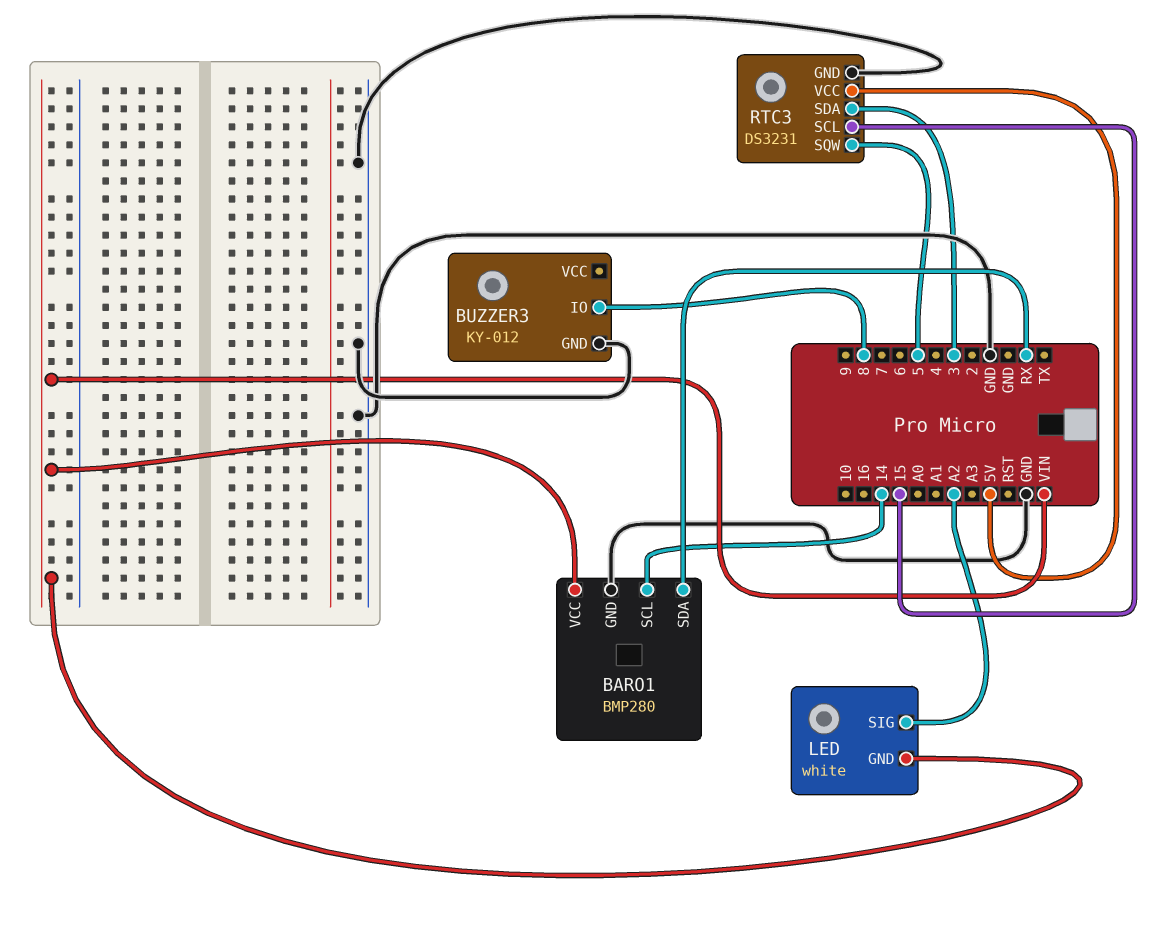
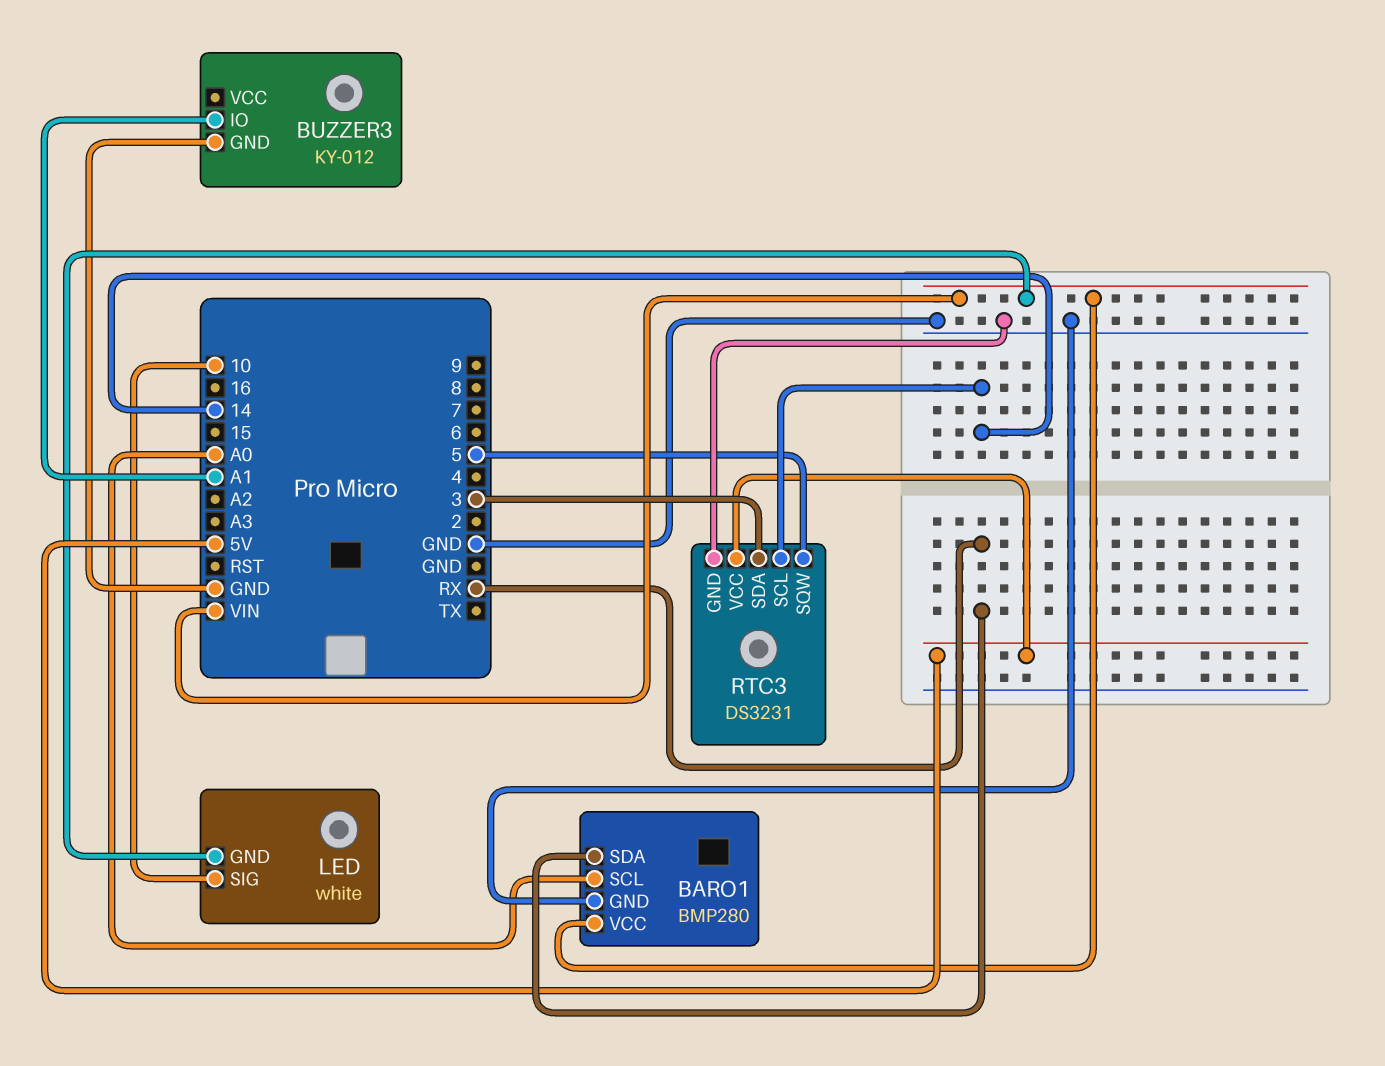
BARO1 pin SCL: 14 -> A0
BUZZER3 pin IO: 8 -> A1
LED pin SIG: A2 -> 10
RTC3 pin SCL: 15 -> 14

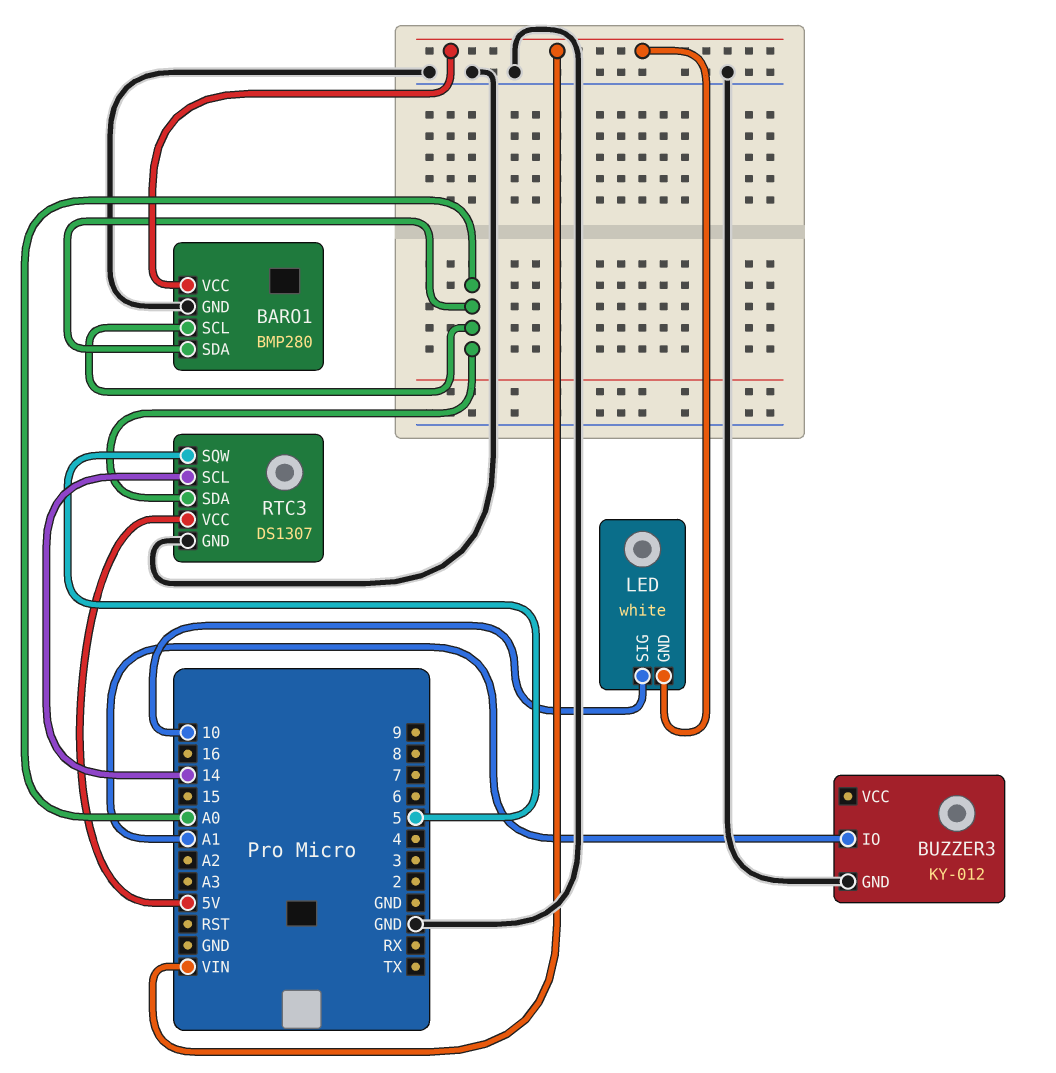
BARO1 pin SDA: RX -> A0
RTC3: DS3231 -> DS1307
RTC3 pin SDA: 3 -> A0

